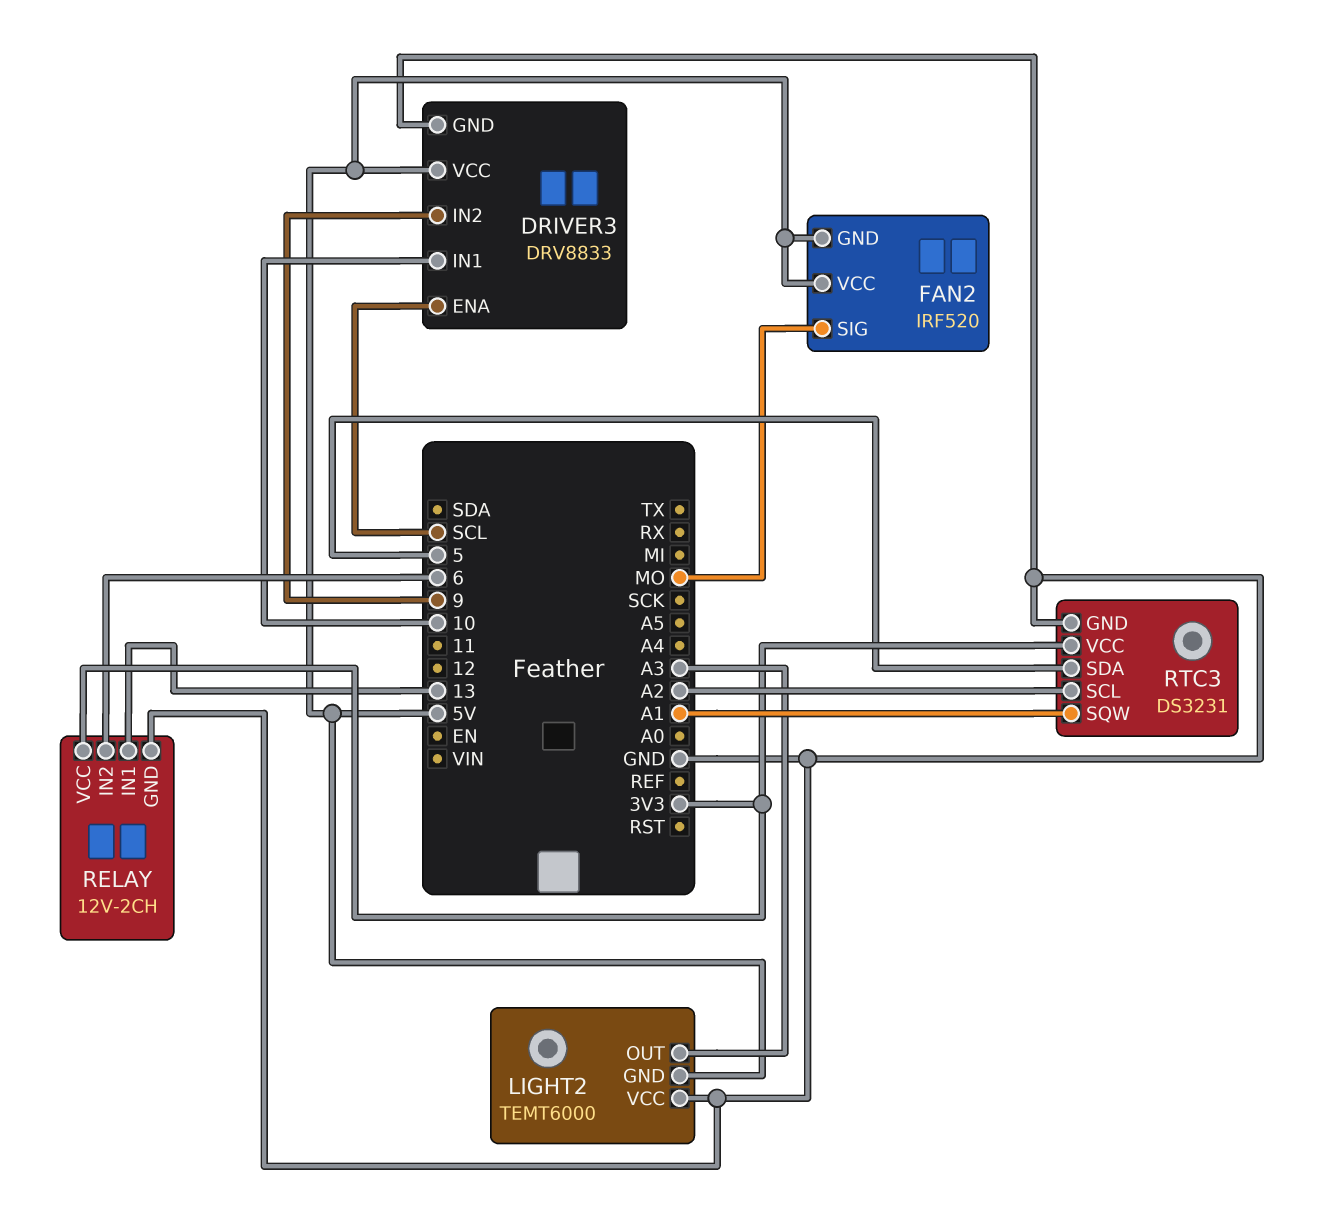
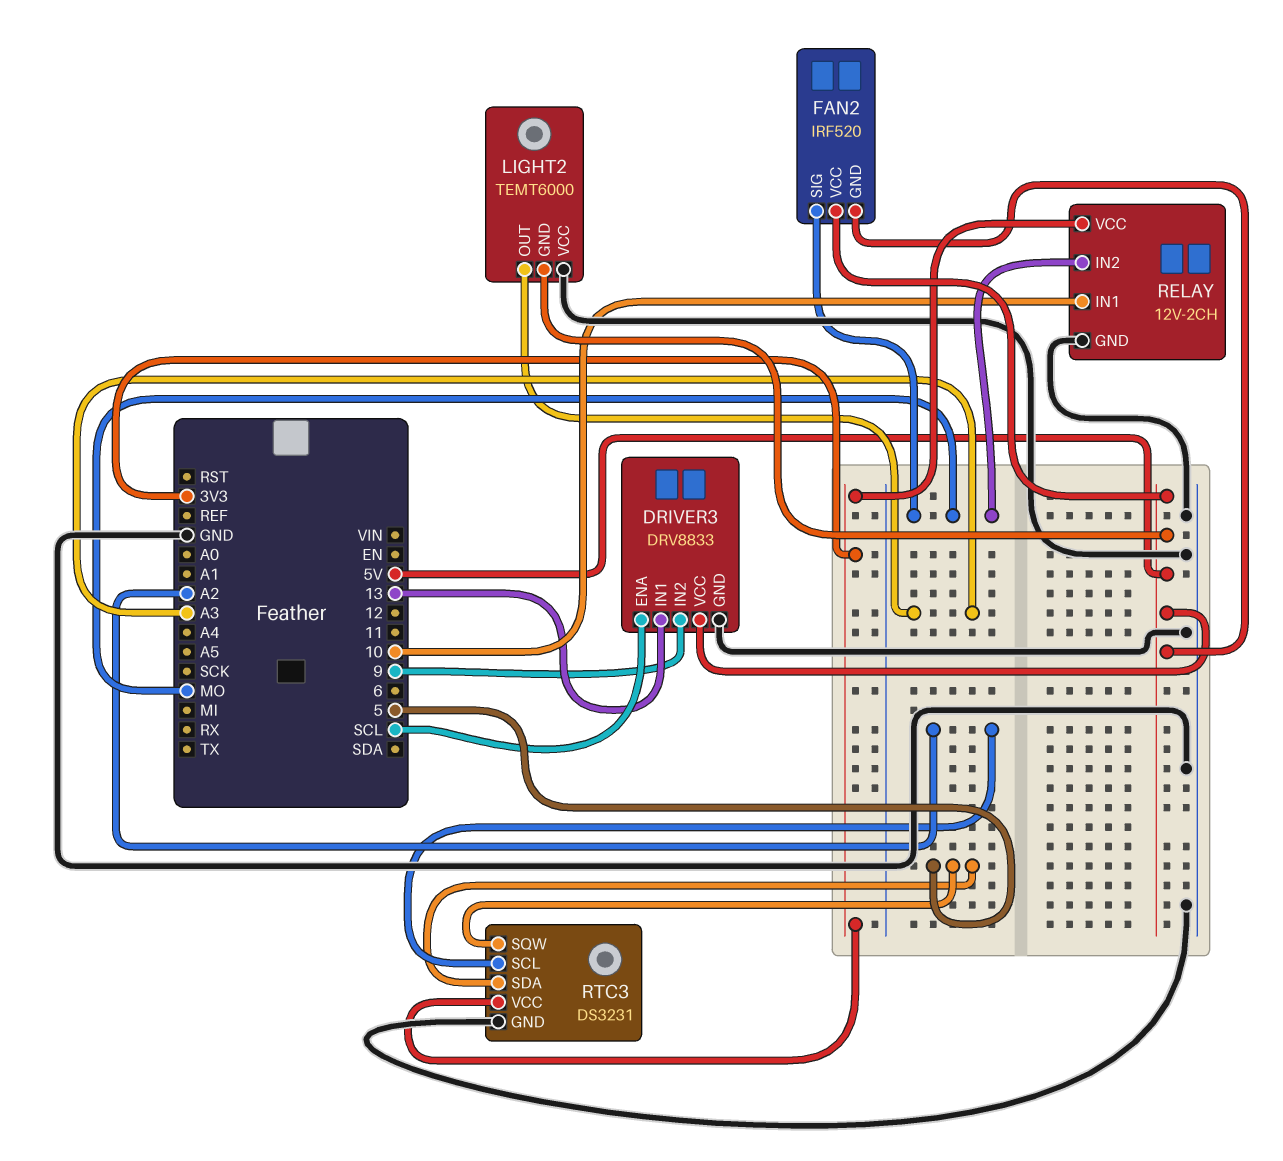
DRIVER3 pin IN1: 10 -> 13
RELAY pin IN1: 13 -> 10
RELAY pin IN2: 6 -> MO
RTC3 pin SQW: A1 -> 5

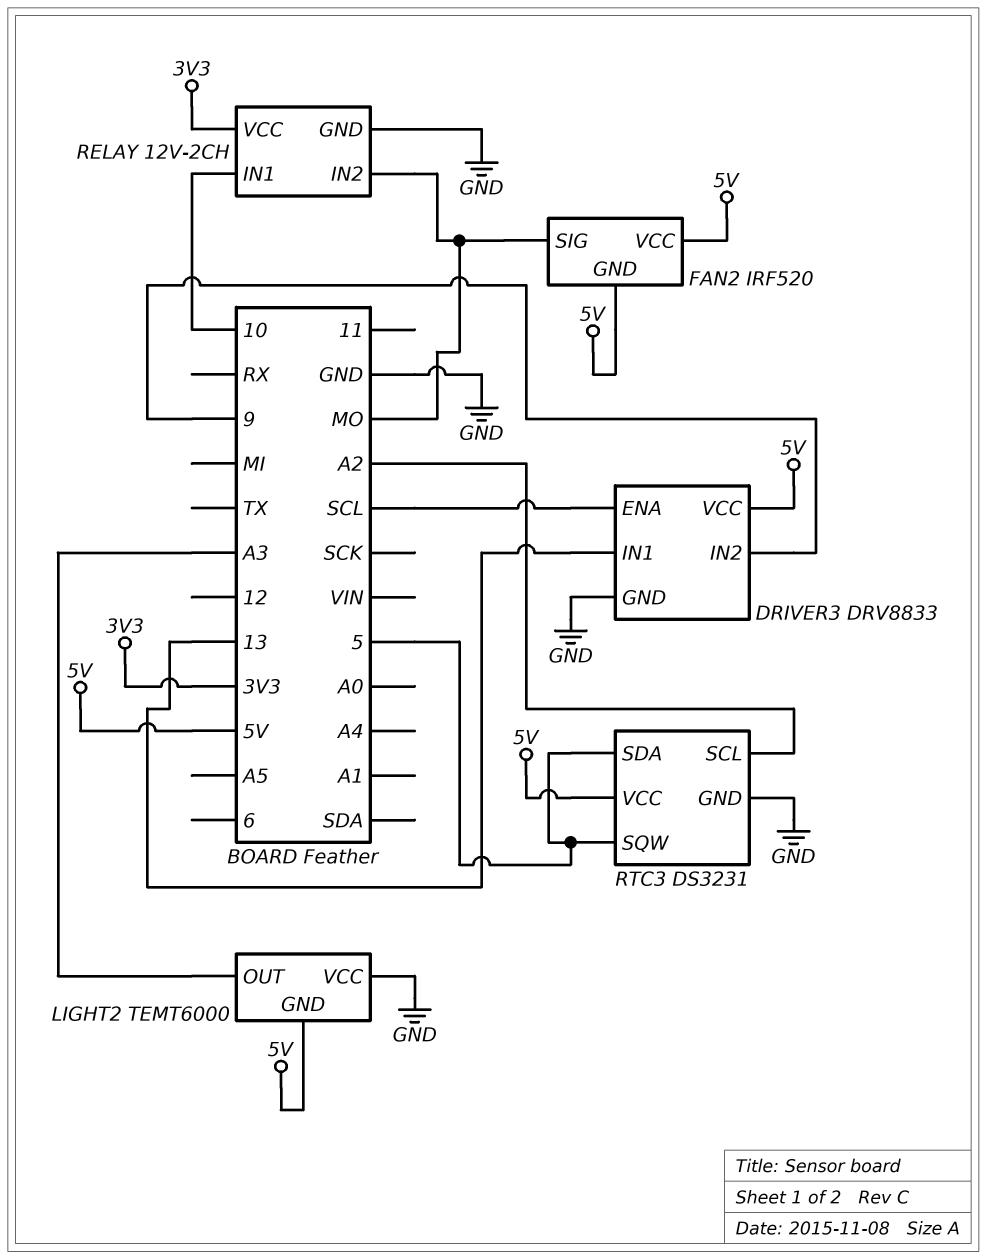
RTC3 pin VCC: 3V3 -> 5V

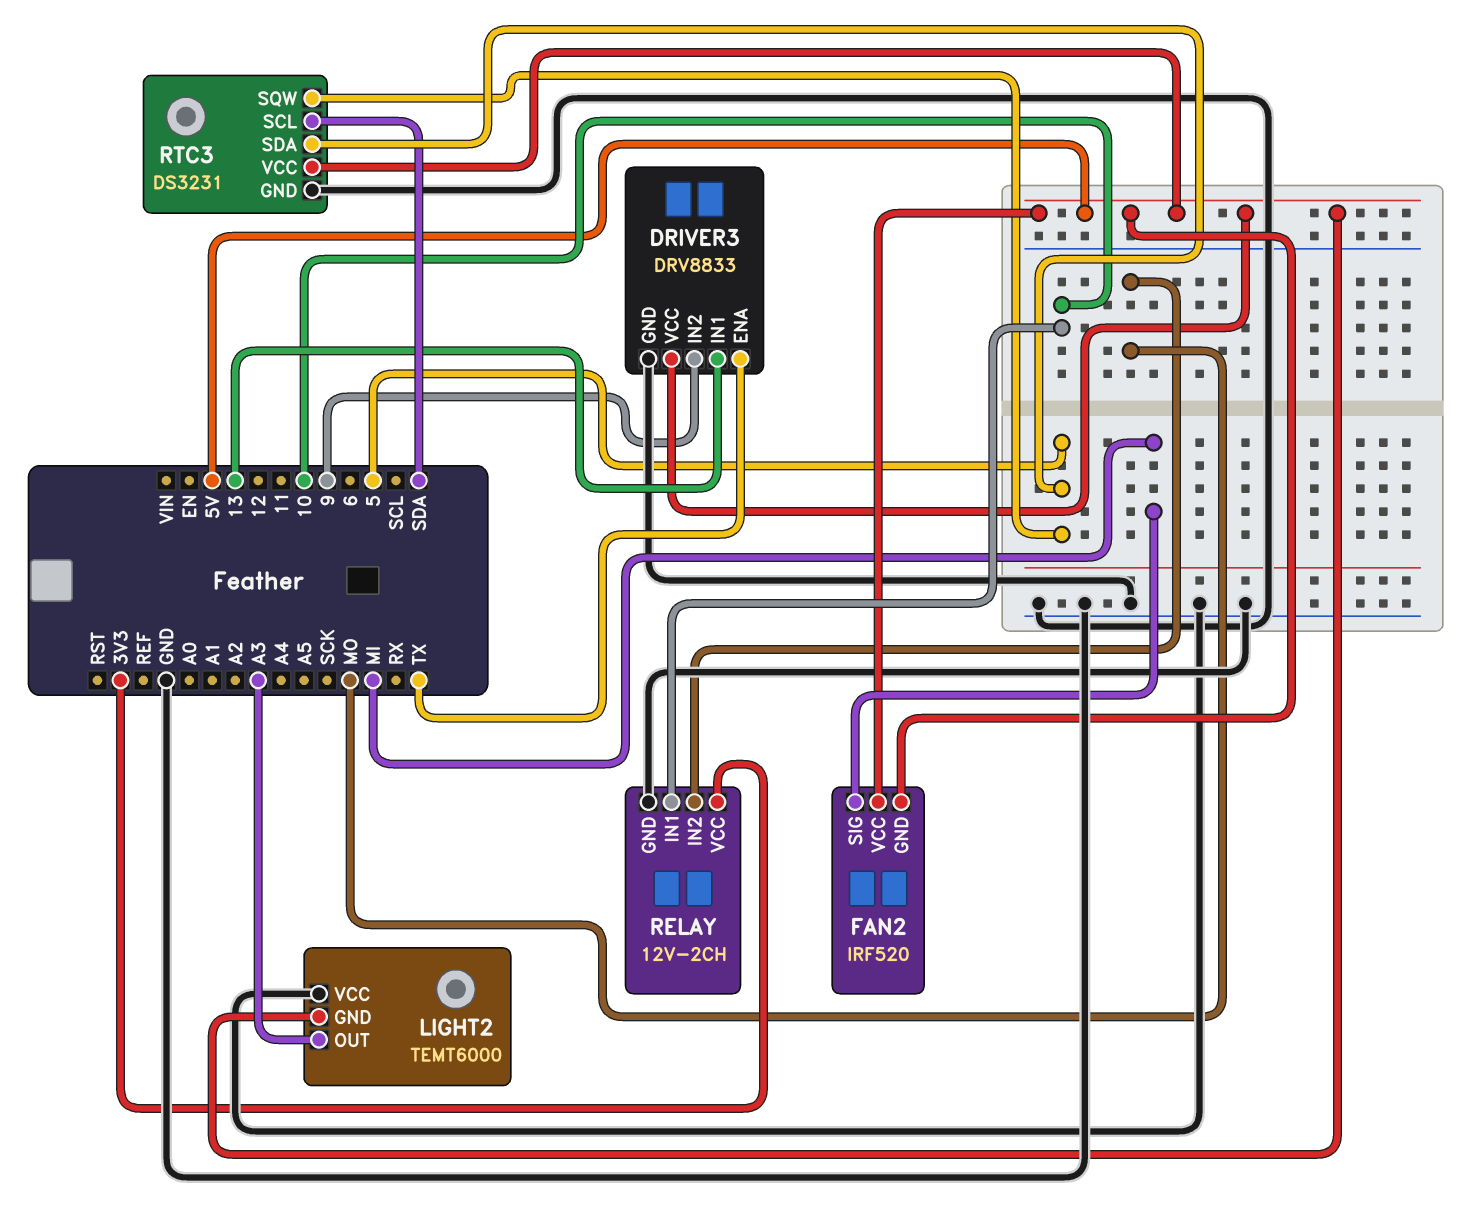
DRIVER3 pin ENA: SCL -> TX
FAN2 pin SIG: MO -> MI
RTC3 pin SCL: A2 -> SDA

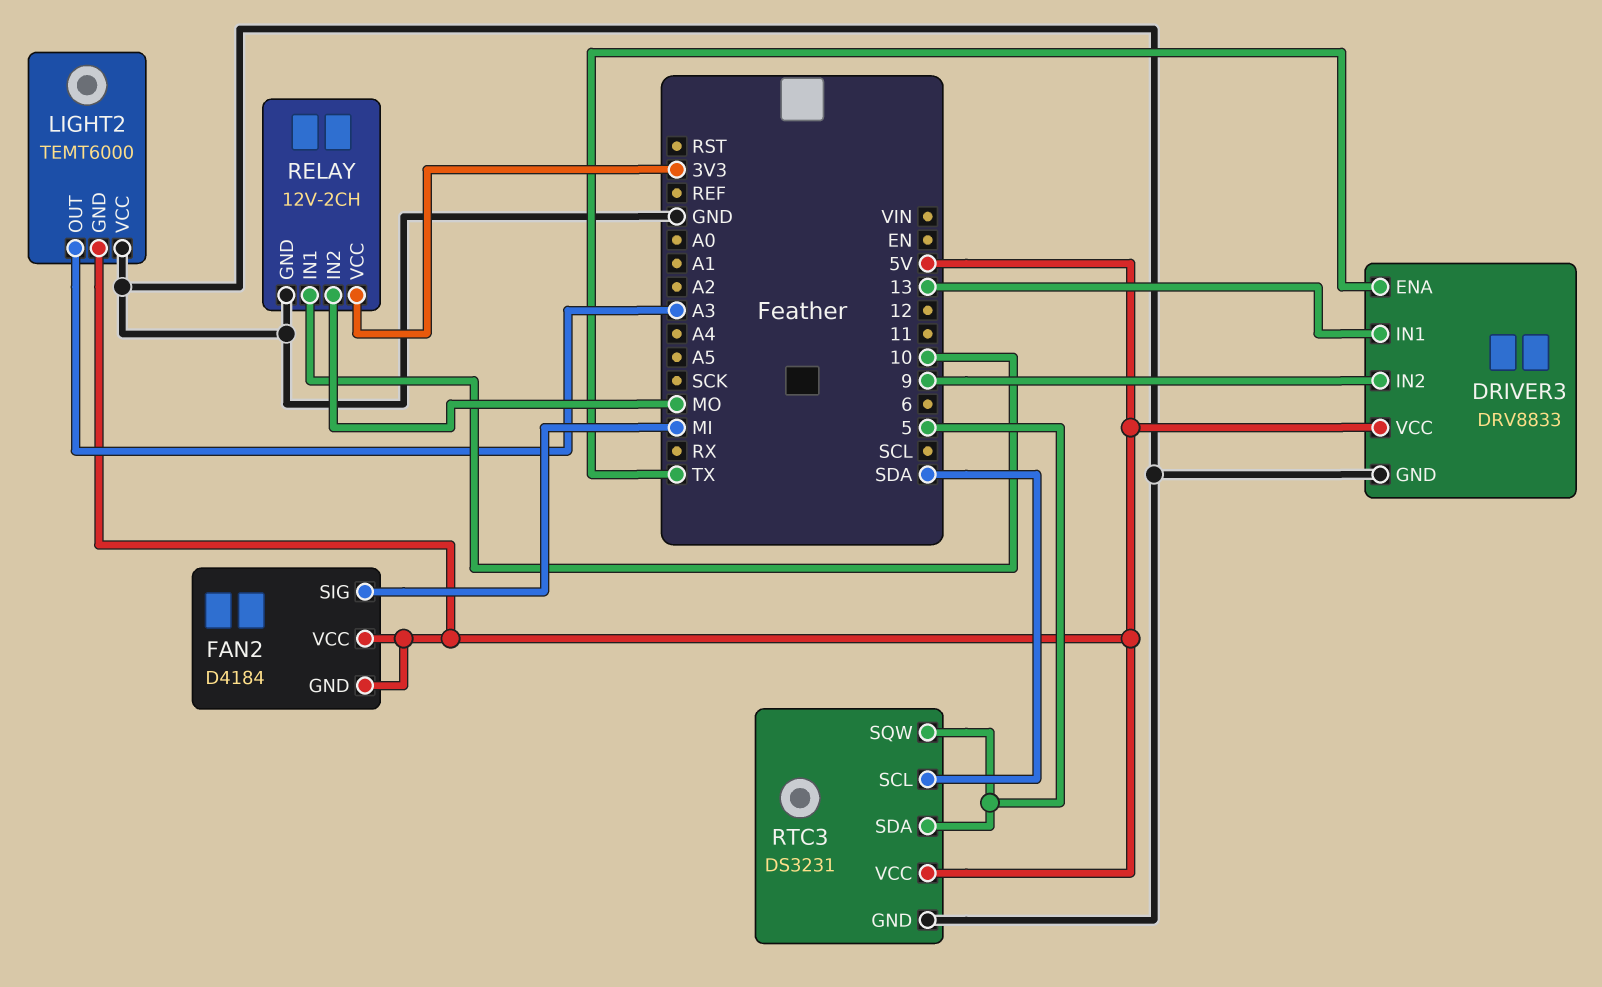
FAN2: IRF520 -> D4184

